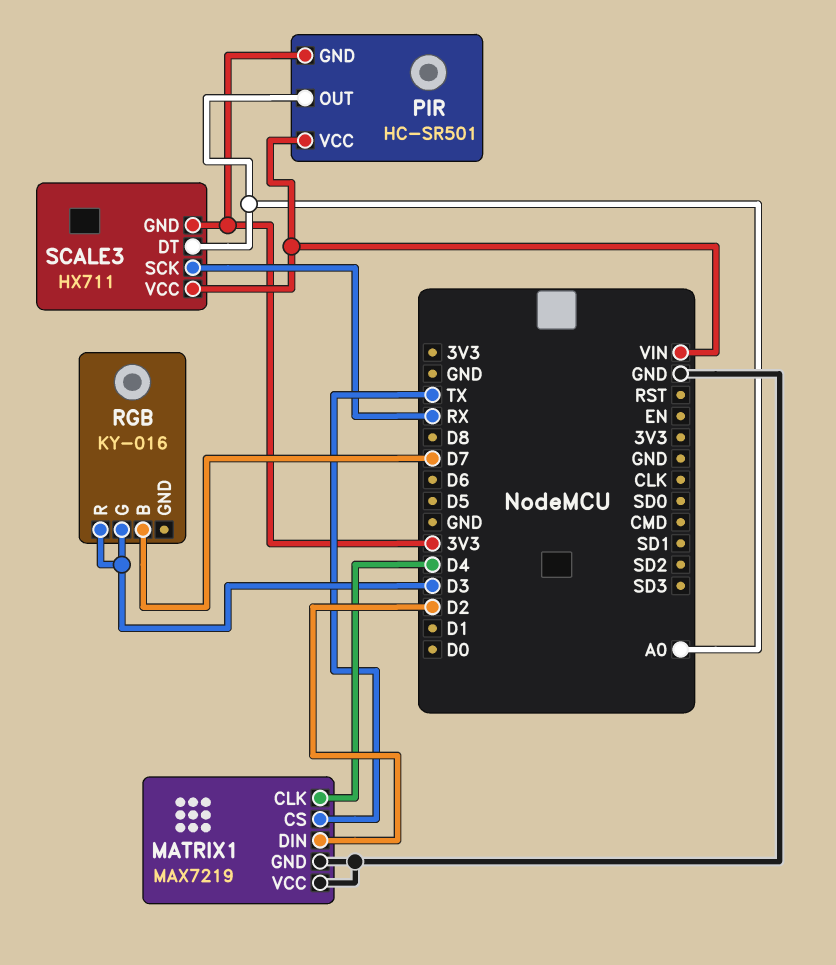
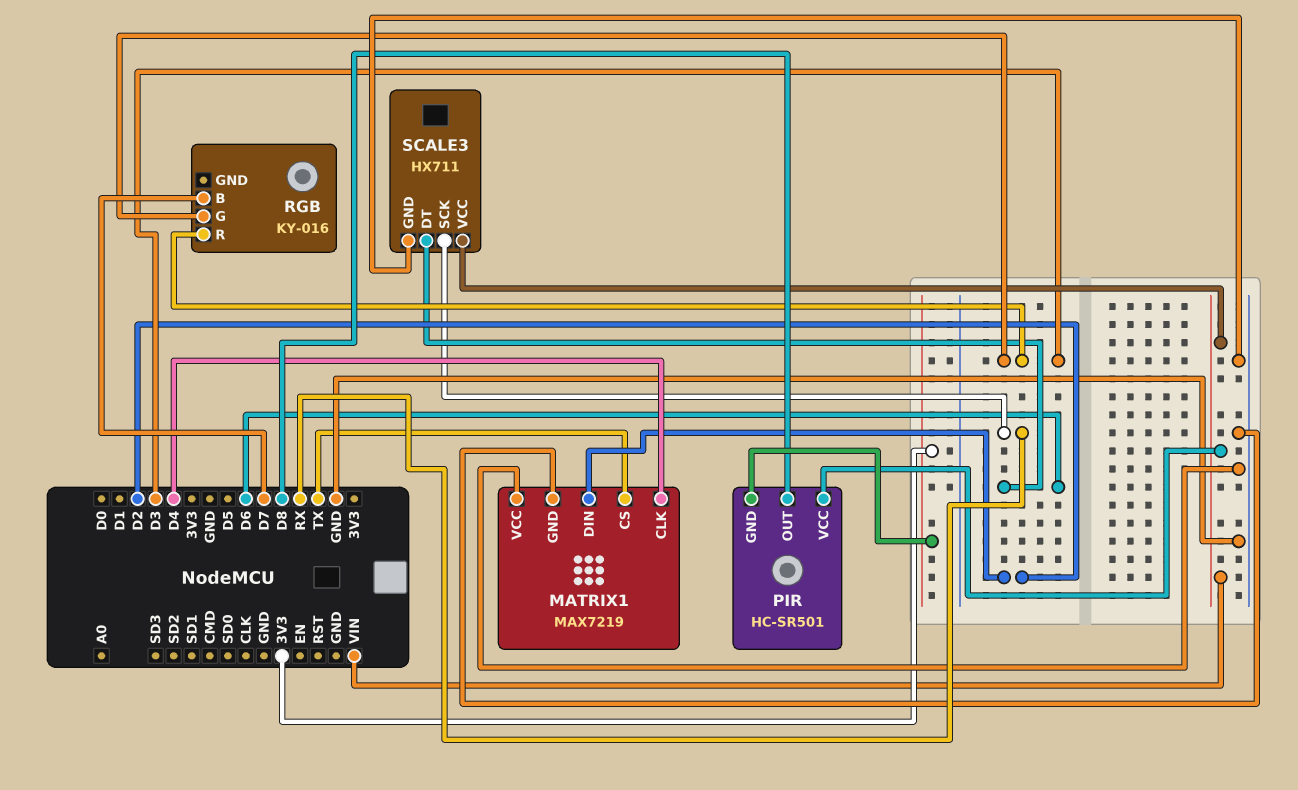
PIR pin OUT: A0 -> D8
SCALE3 pin DT: A0 -> D6
SCALE3 pin GND: 3V3 -> GND

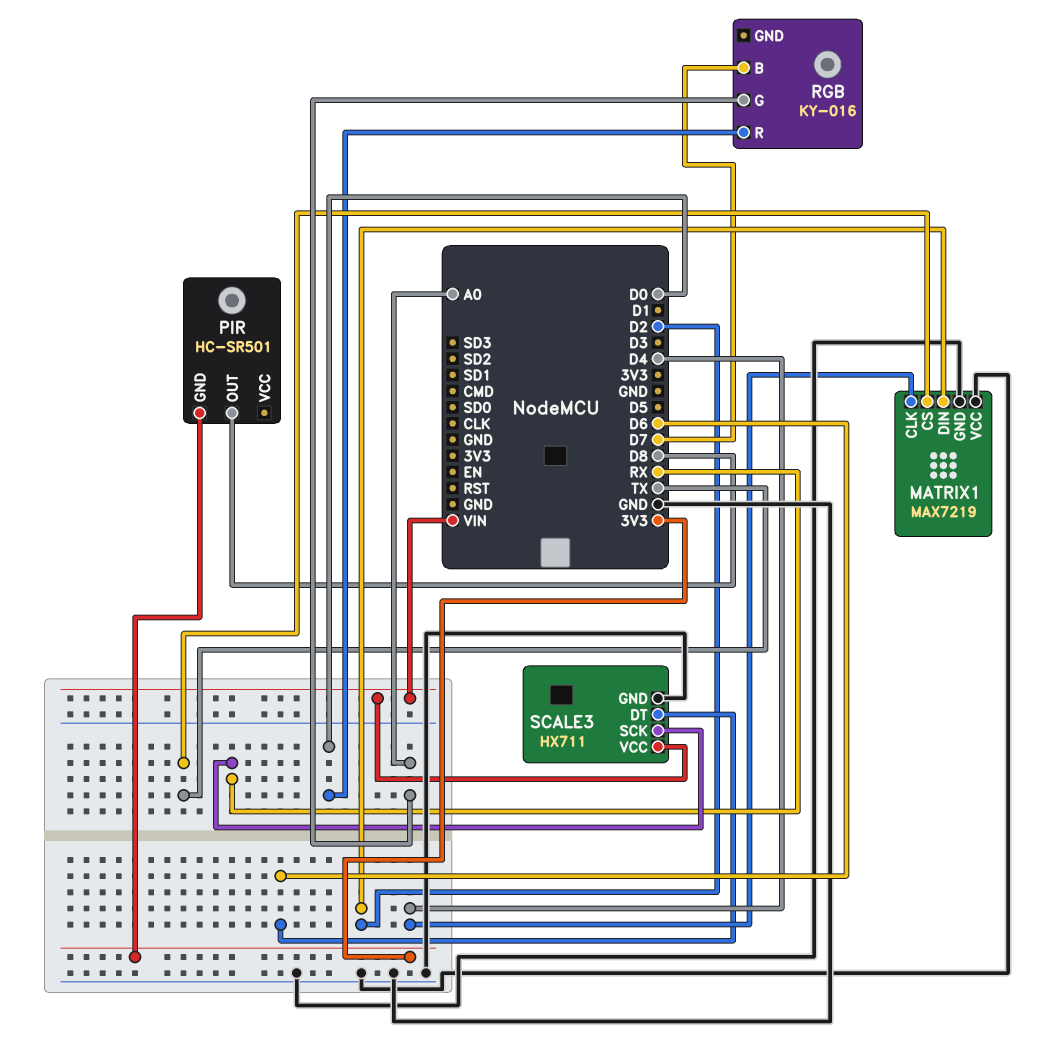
PIR pin VCC: VIN -> none
RGB pin G: D3 -> A0
RGB pin R: D3 -> D0

